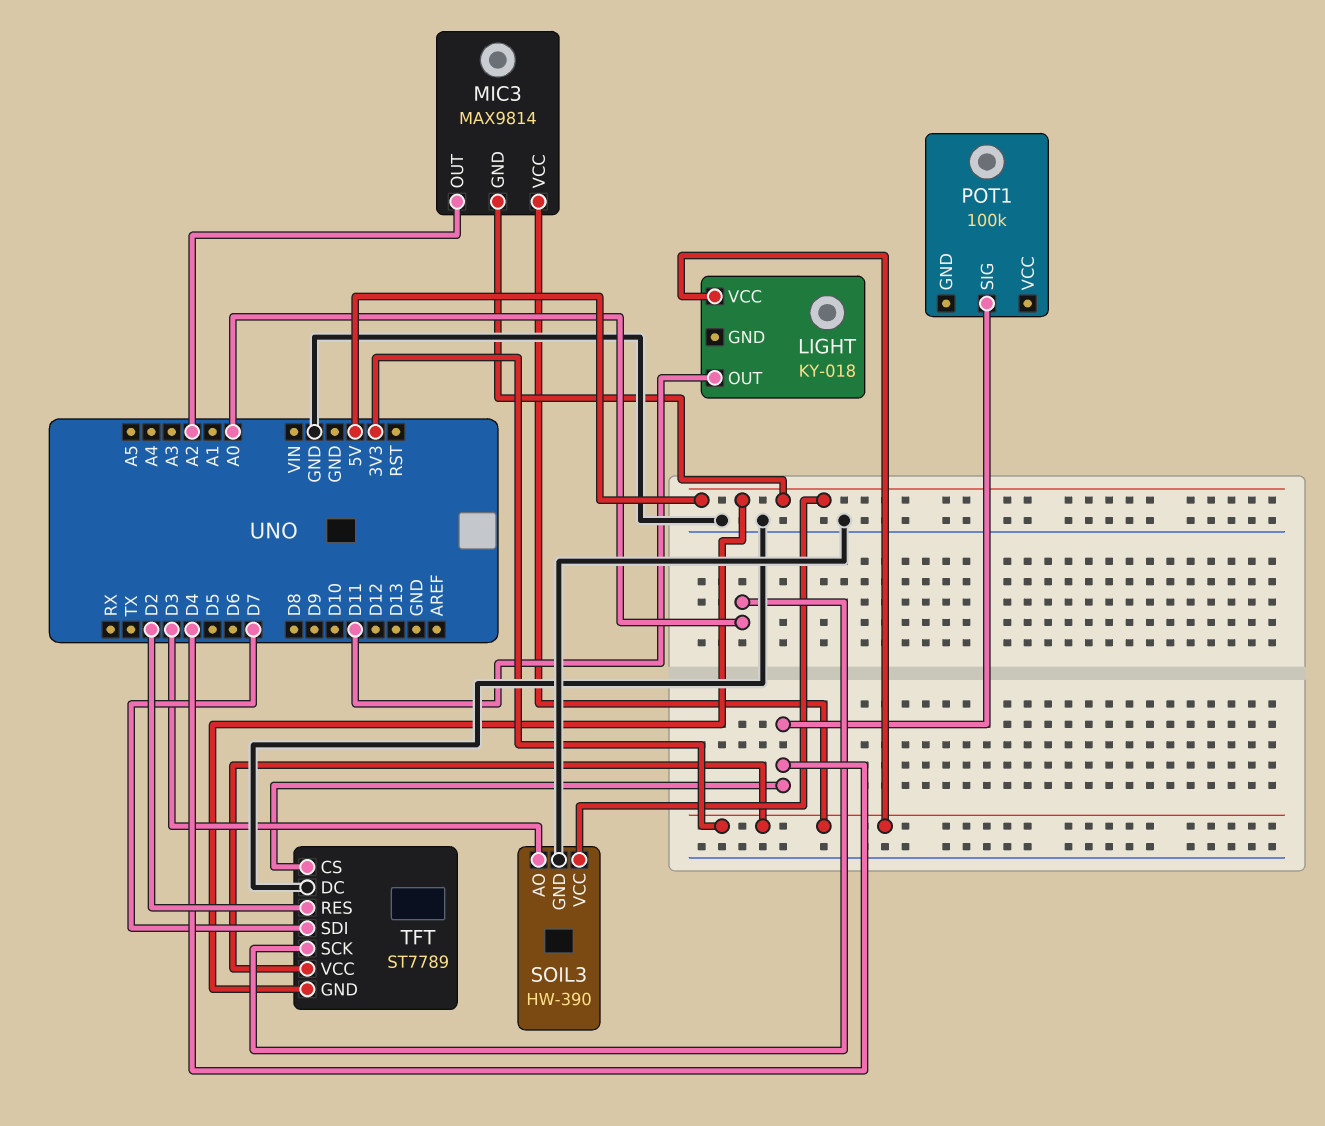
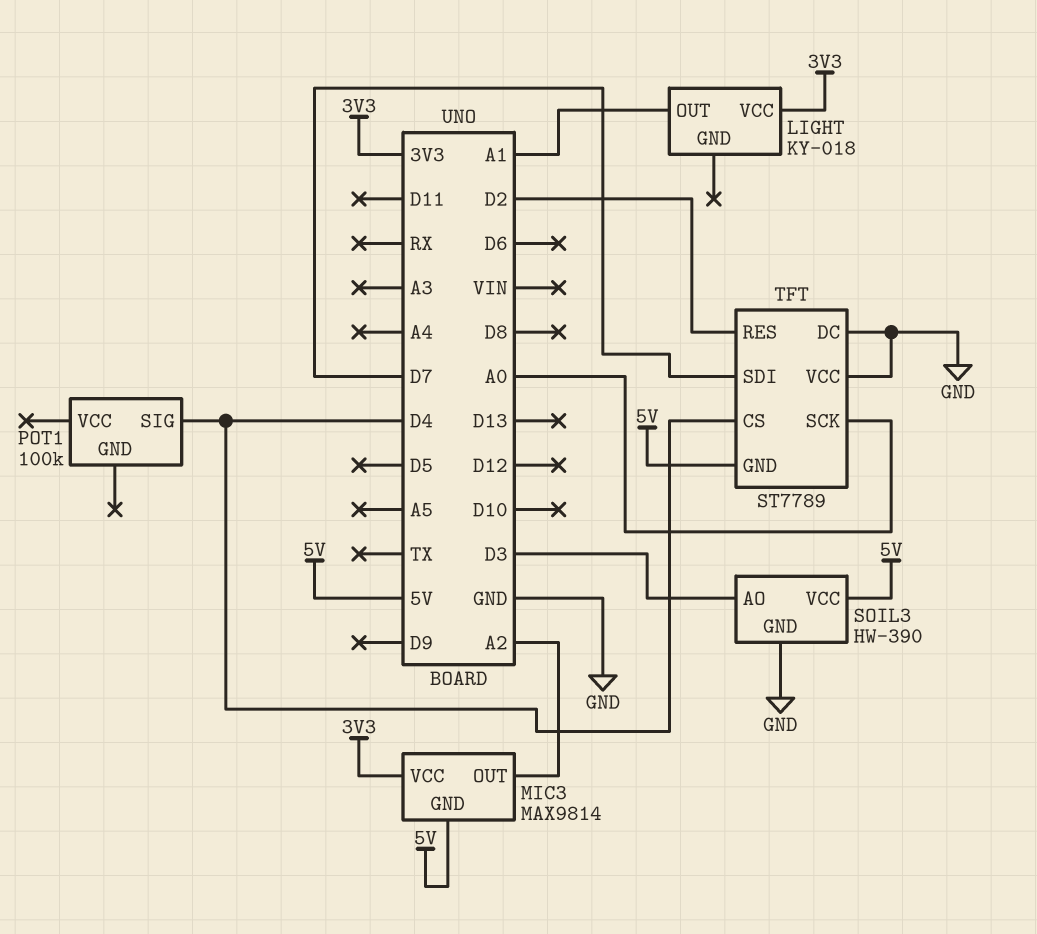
LIGHT pin OUT: D11 -> A1
TFT pin VCC: 3V3 -> GND

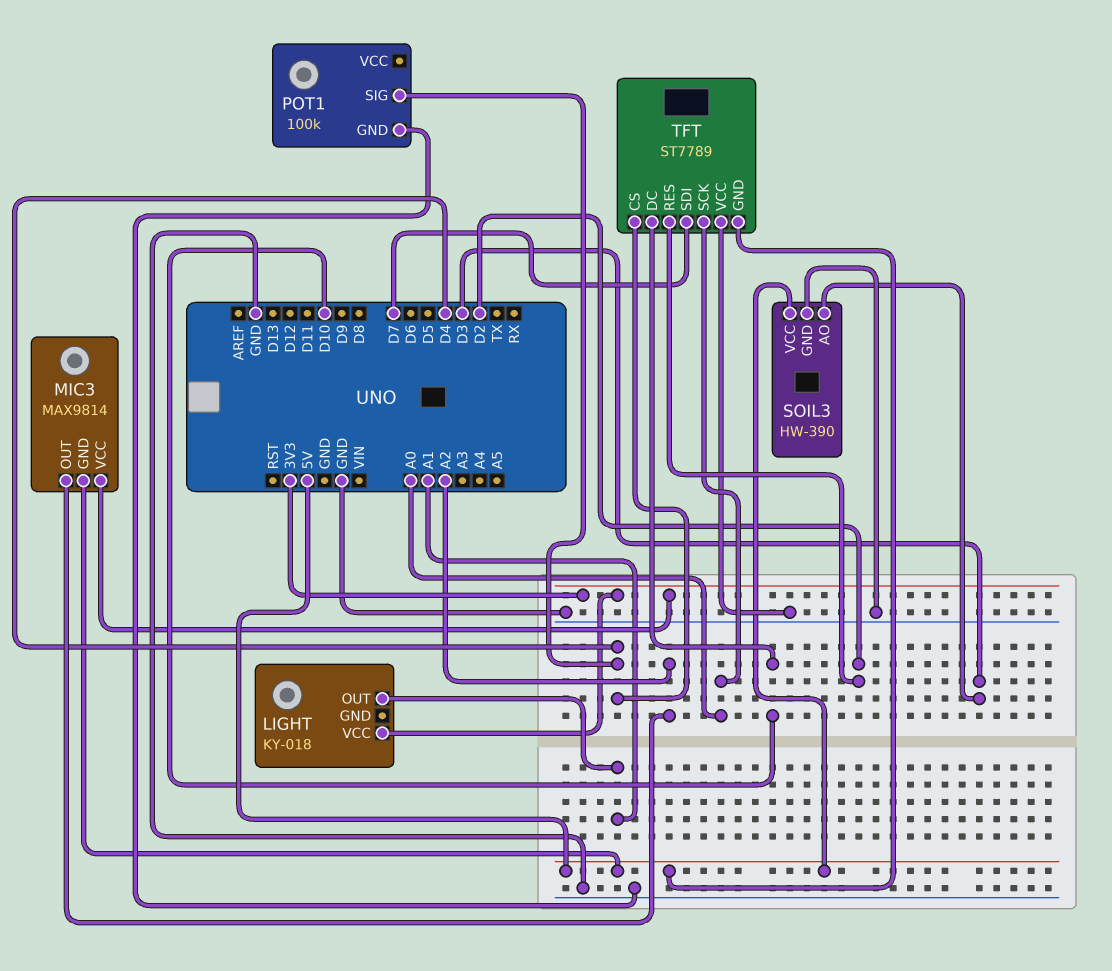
POT1 pin GND: none -> GND
TFT pin DC: GND -> D10

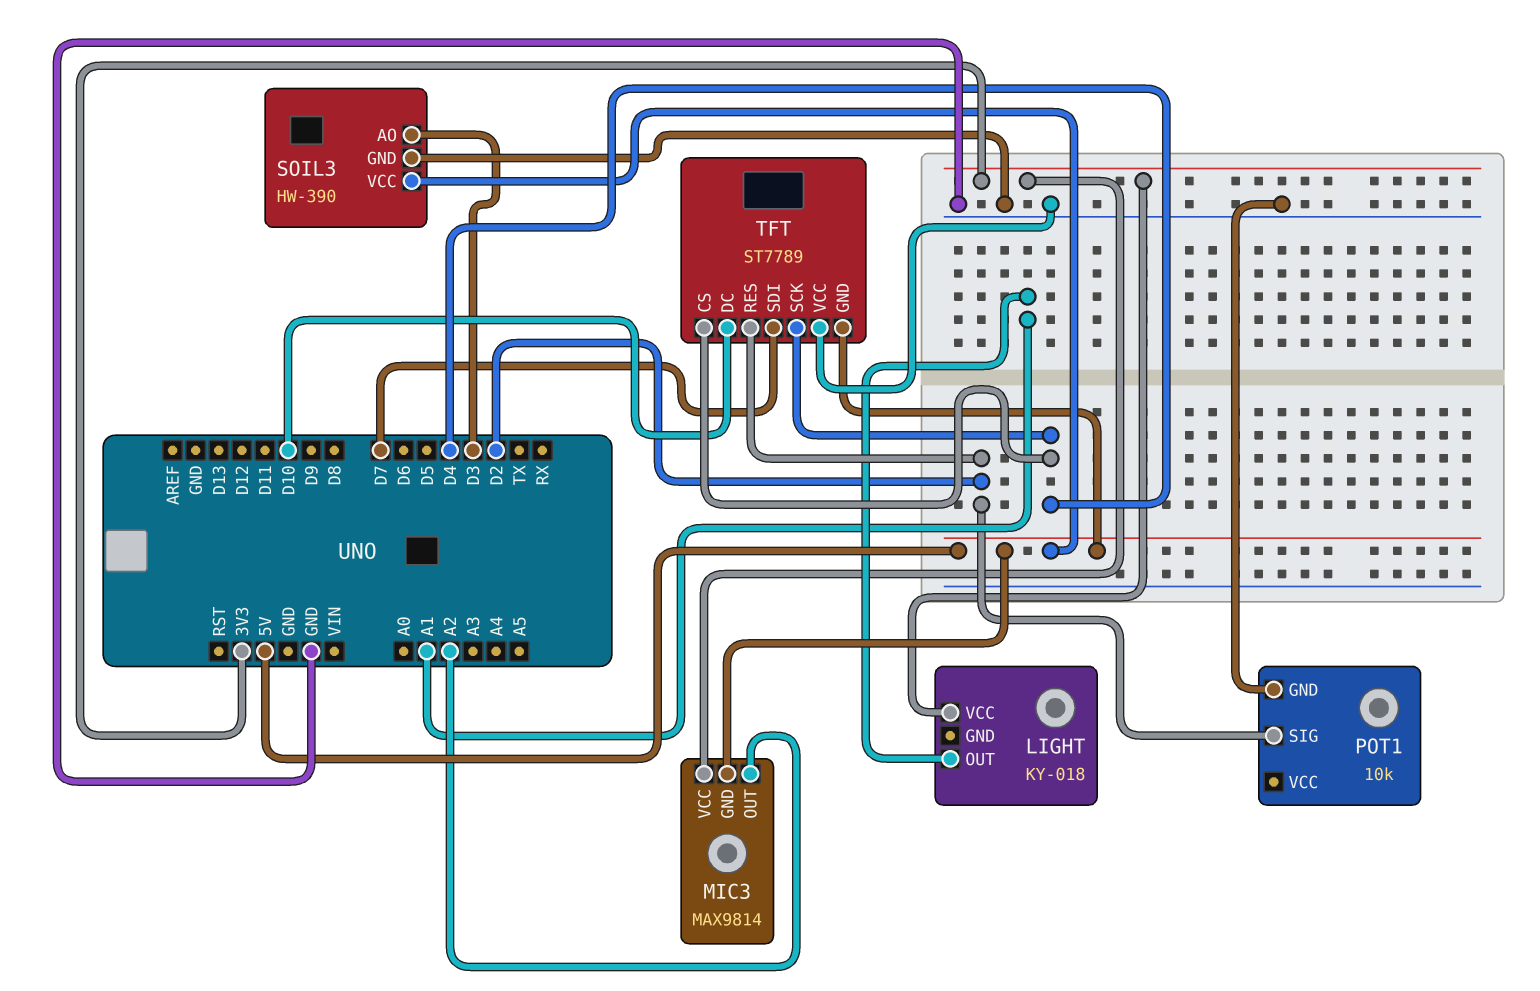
POT1: 100k -> 10k
POT1 pin SIG: D4 -> D2
TFT pin SCK: A0 -> D4

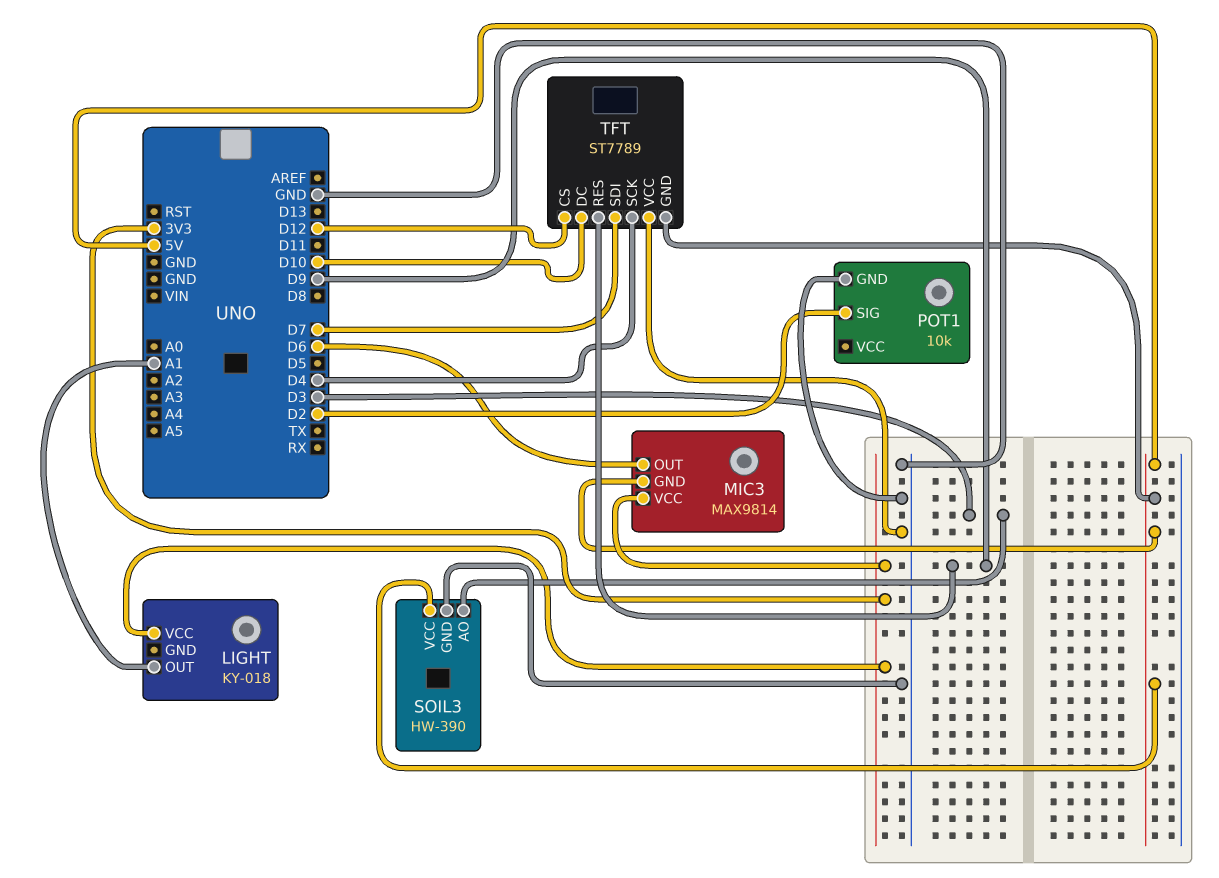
MIC3 pin OUT: A2 -> D6
TFT pin CS: D4 -> D12
TFT pin RES: D2 -> D9

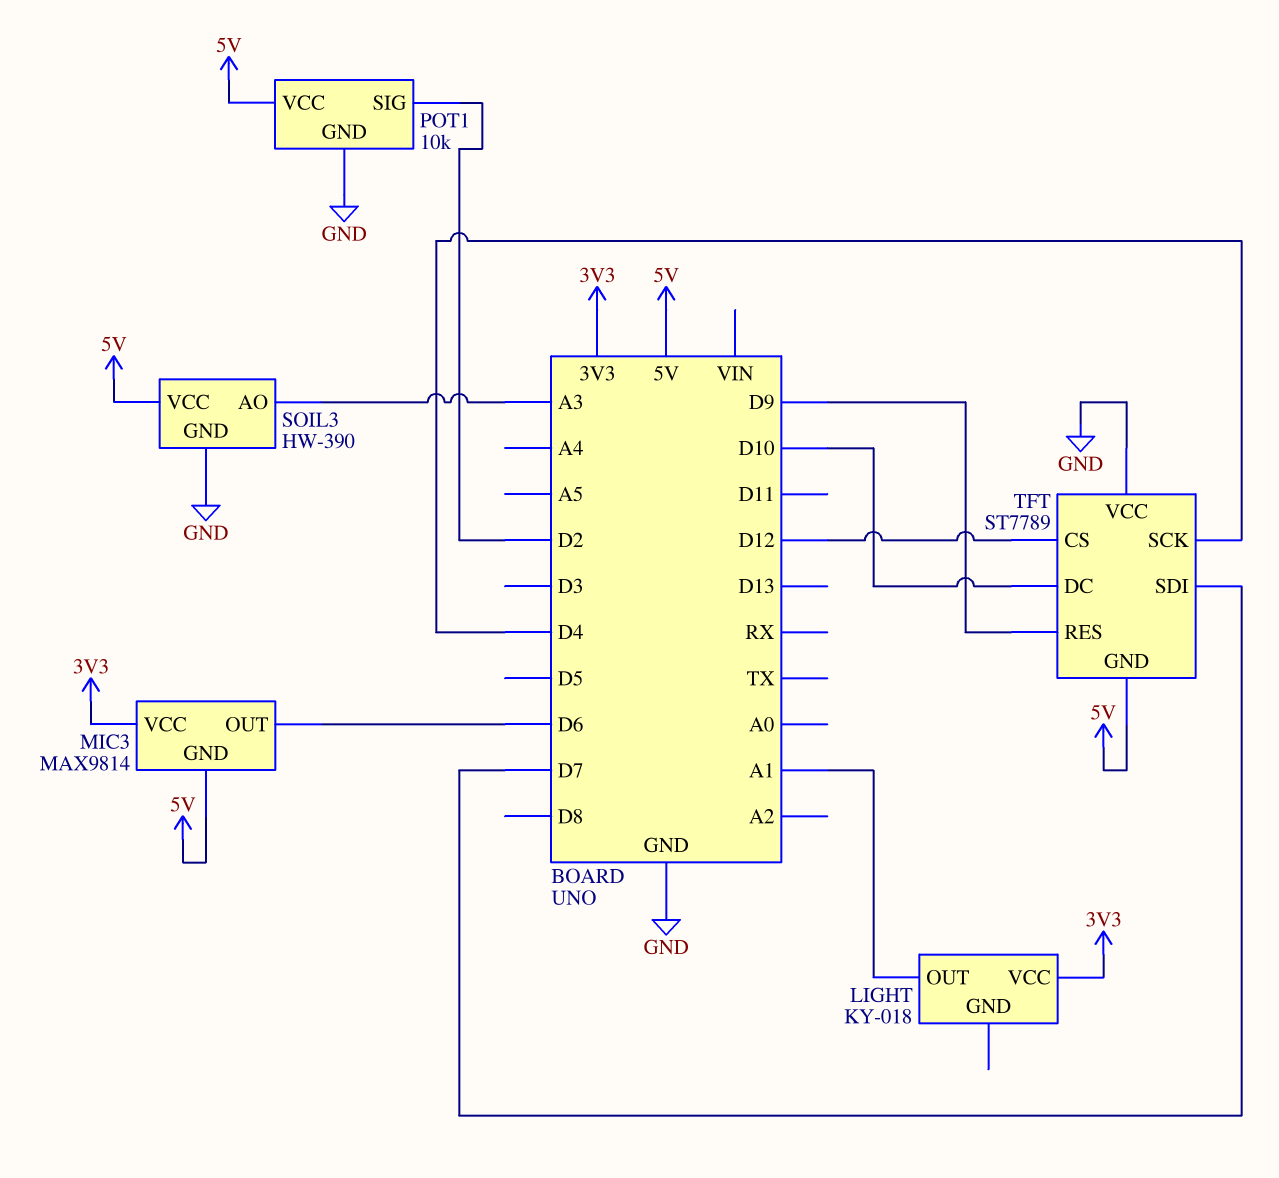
POT1 pin VCC: none -> 5V
SOIL3 pin AO: D3 -> A3

